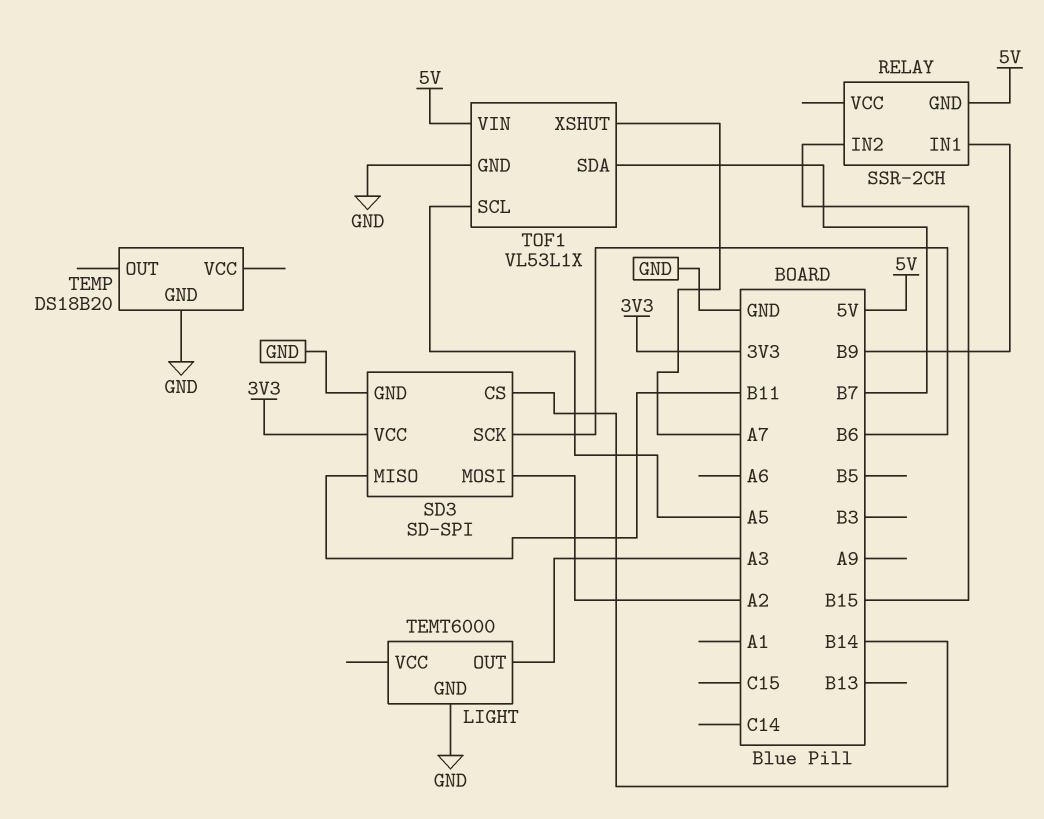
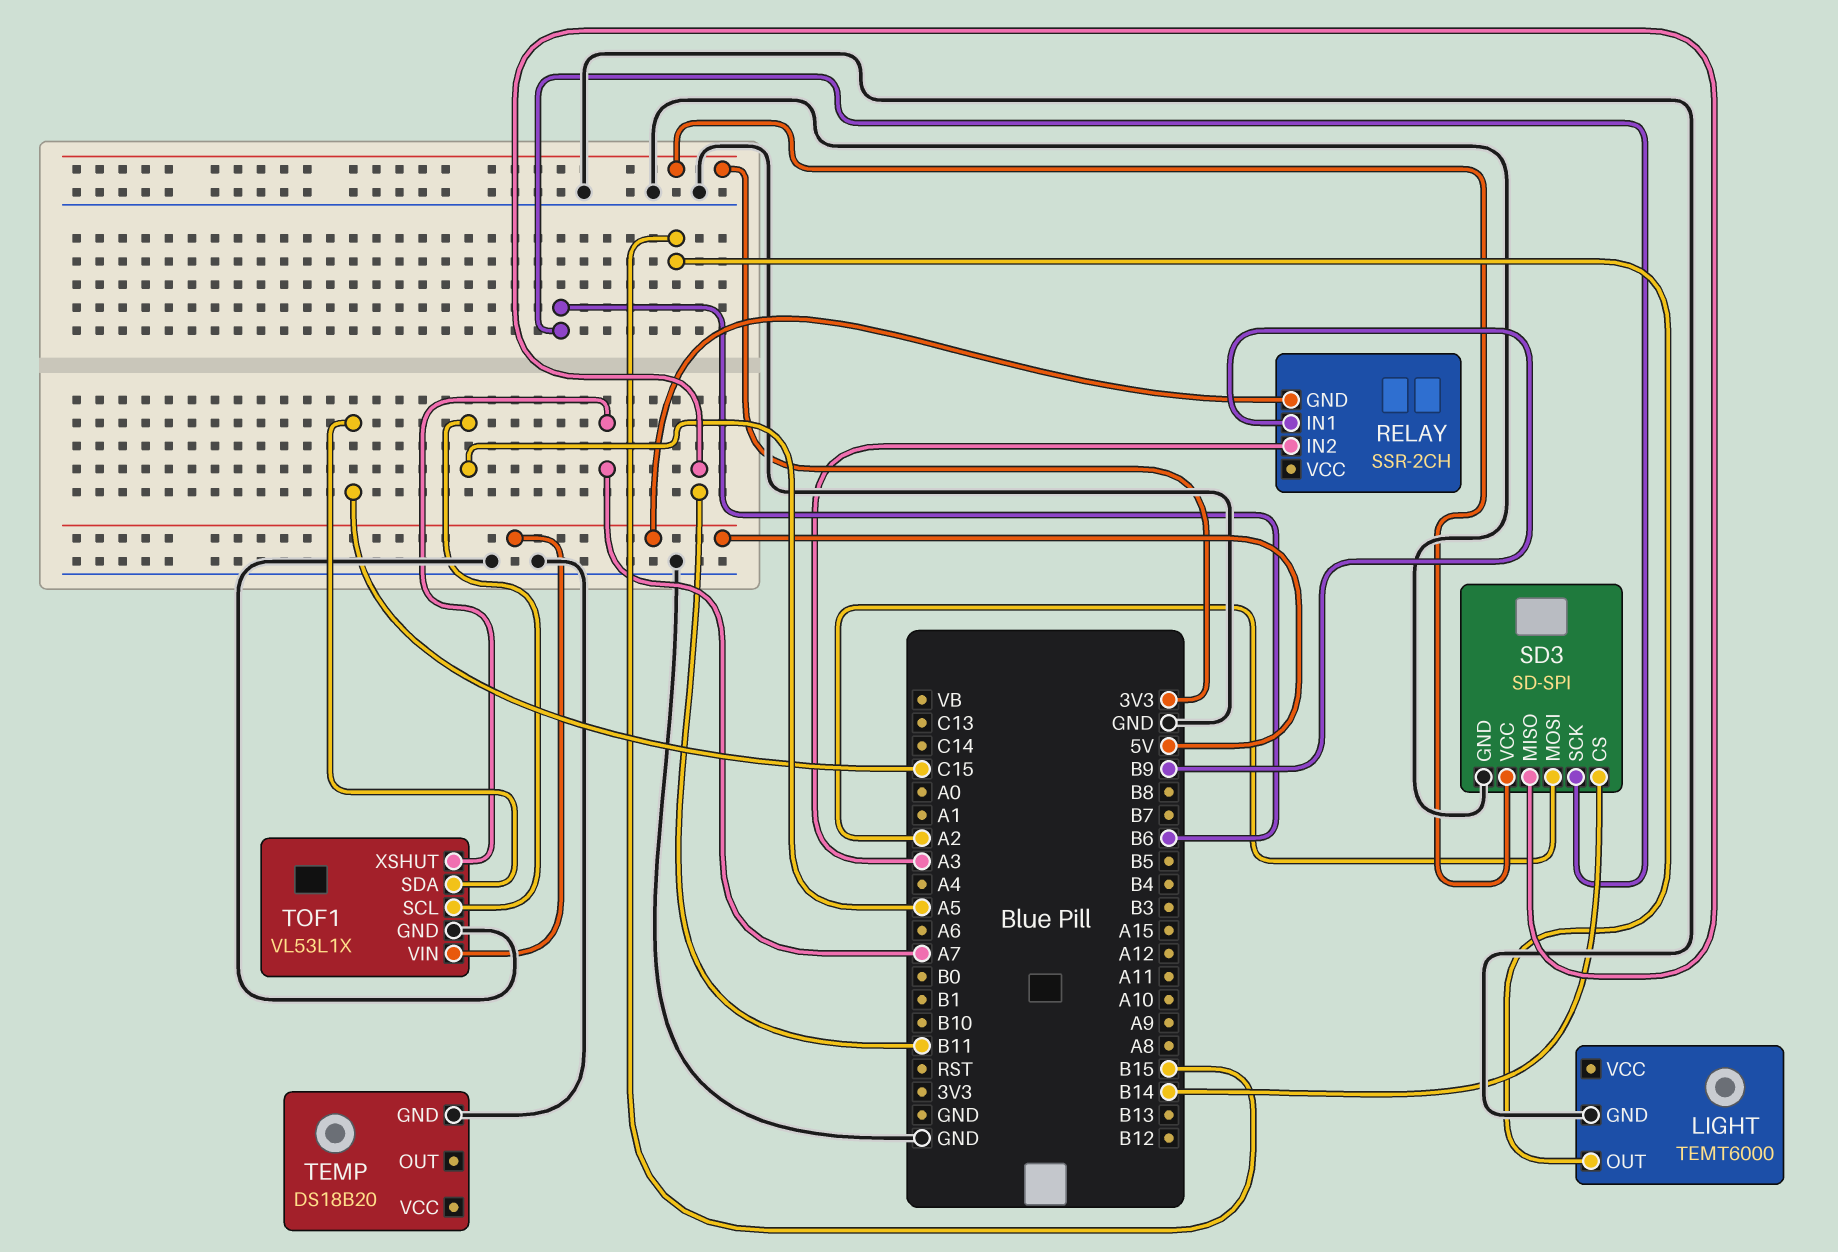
LIGHT pin OUT: A3 -> B15
RELAY pin IN2: B15 -> A3
TOF1 pin SDA: B7 -> C15

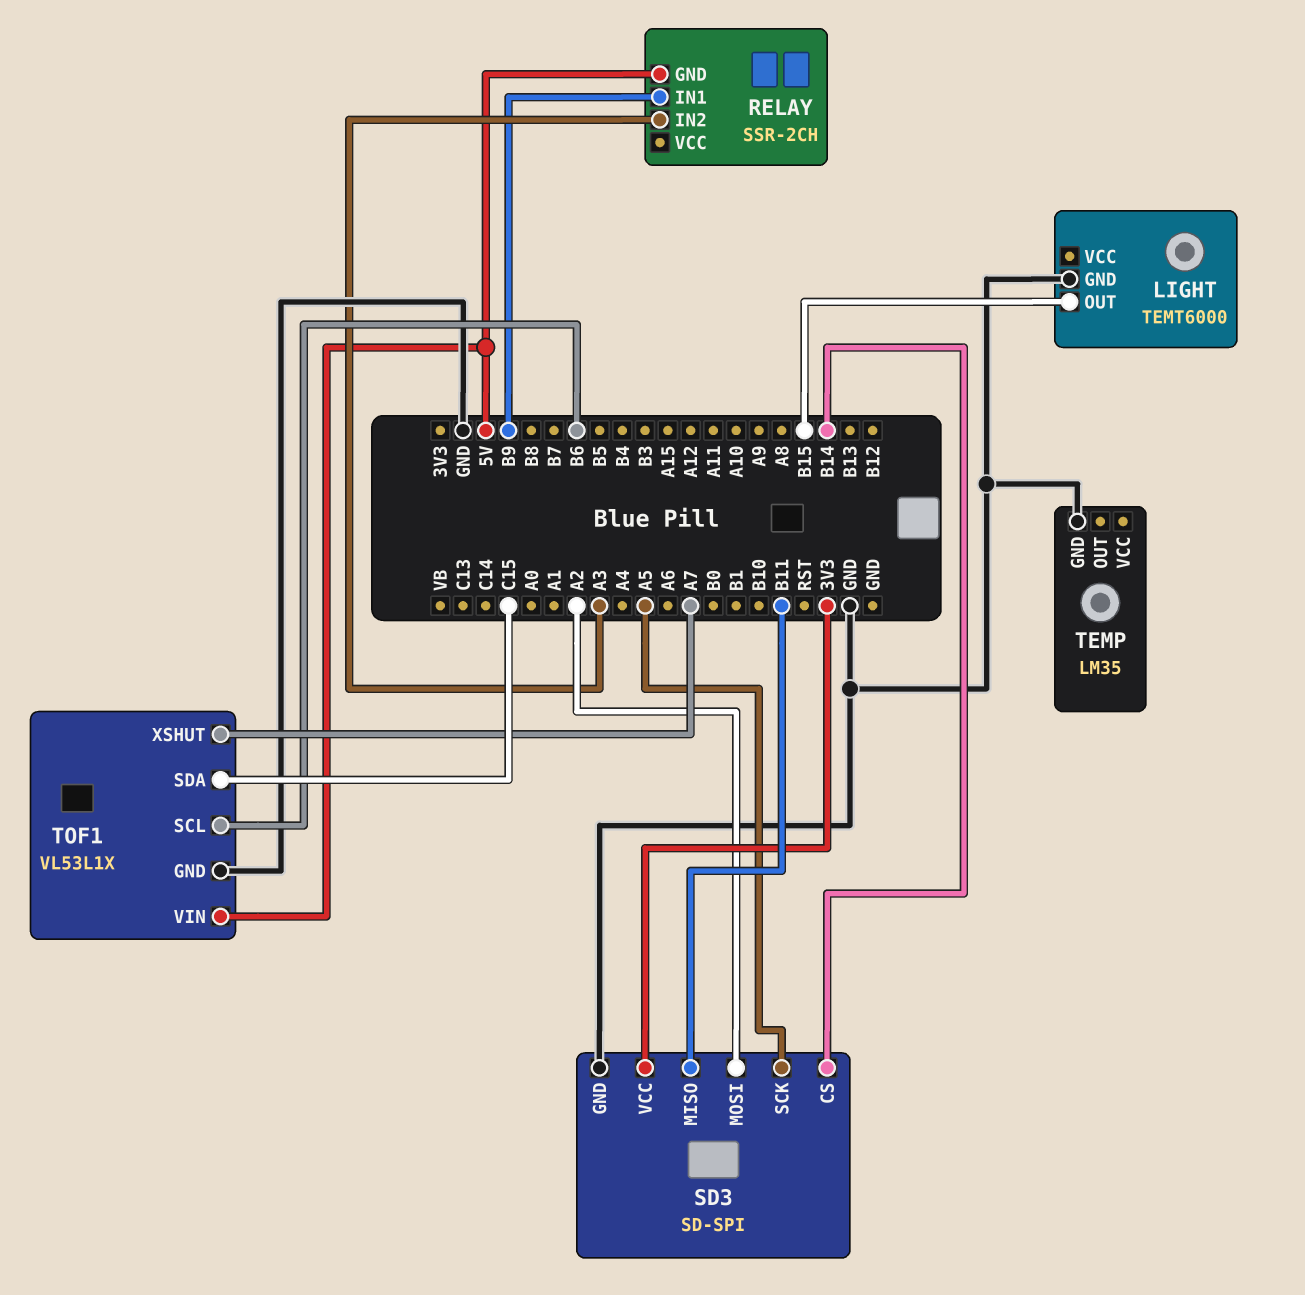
SD3 pin SCK: B6 -> A5
TEMP: DS18B20 -> LM35
TOF1 pin SCL: A5 -> B6

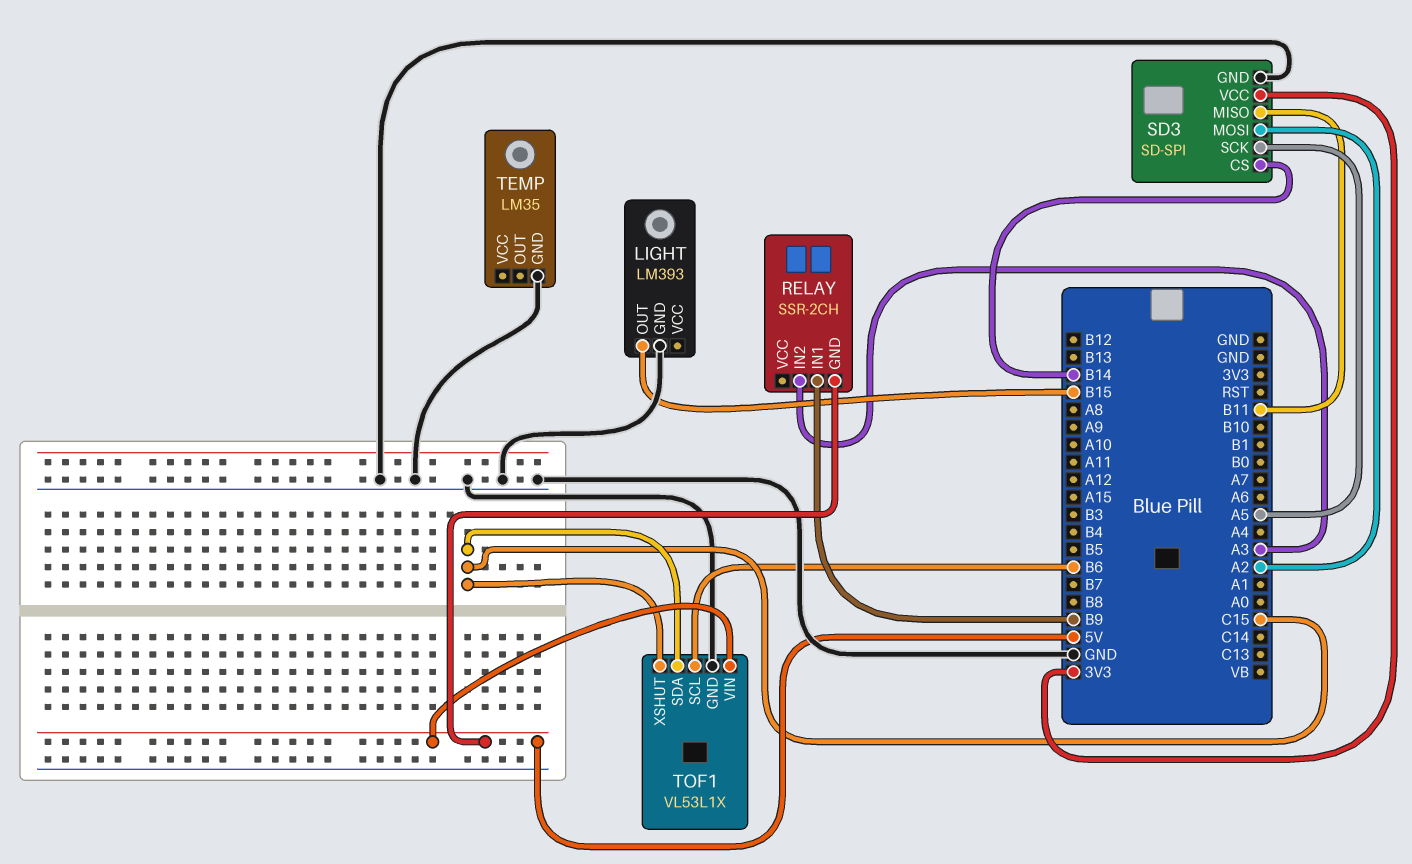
LIGHT: TEMT6000 -> LM393
TOF1 pin XSHUT: A7 -> C15

